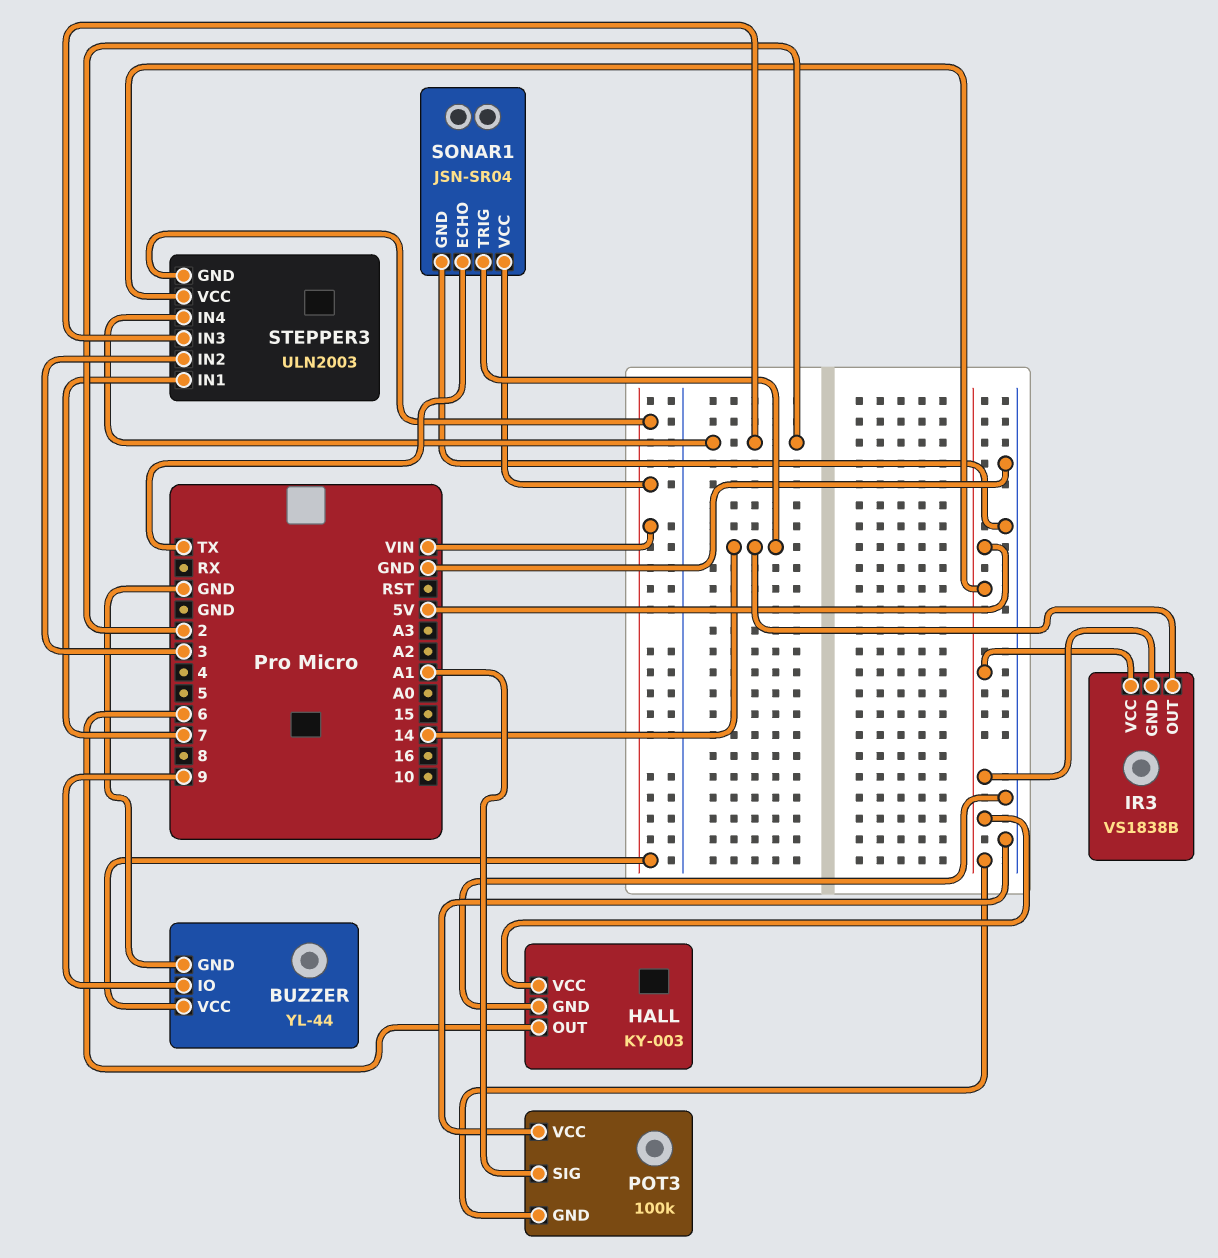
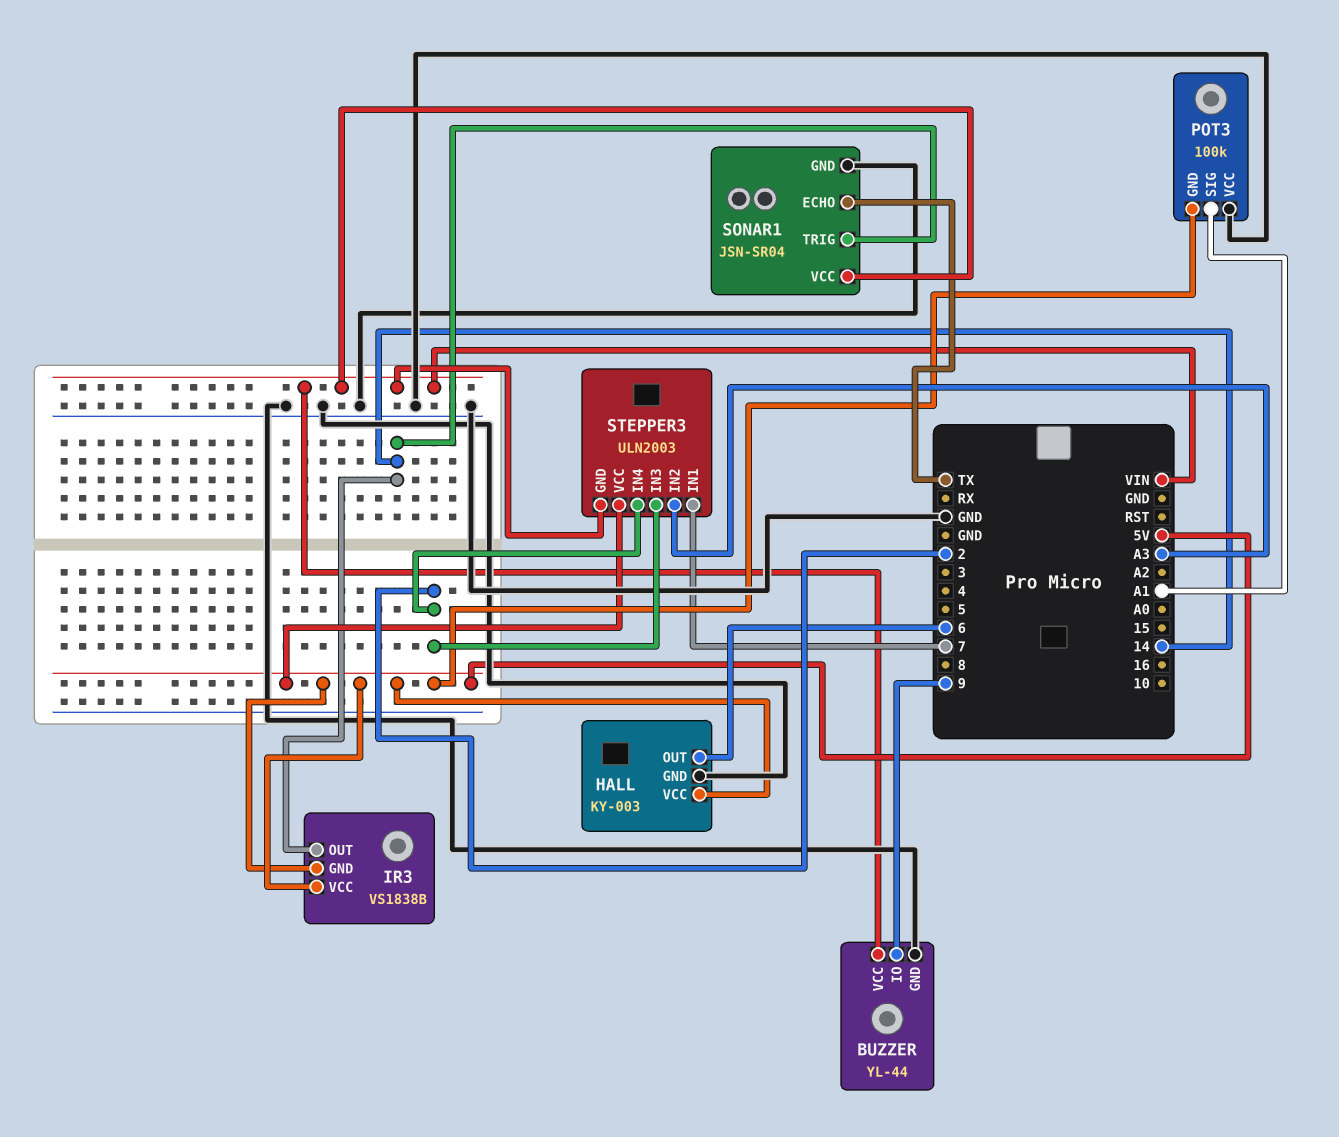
STEPPER3 pin IN2: 3 -> A3

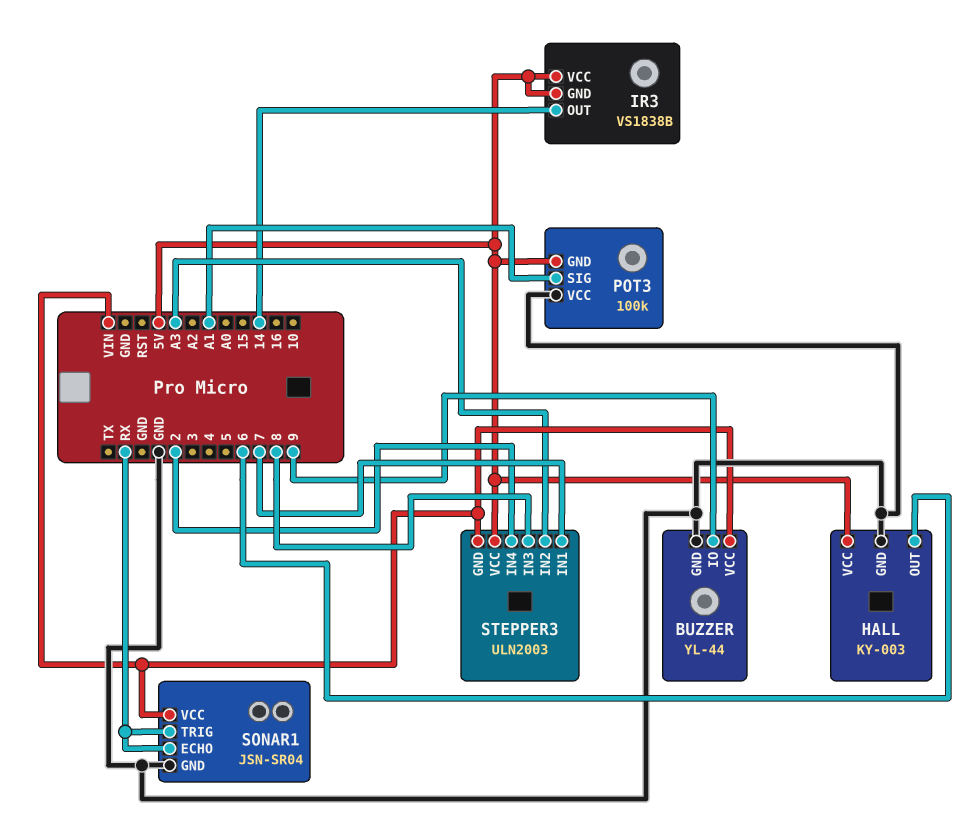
SONAR1 pin ECHO: TX -> RX
SONAR1 pin TRIG: 14 -> RX
STEPPER3 pin IN3: 2 -> 8

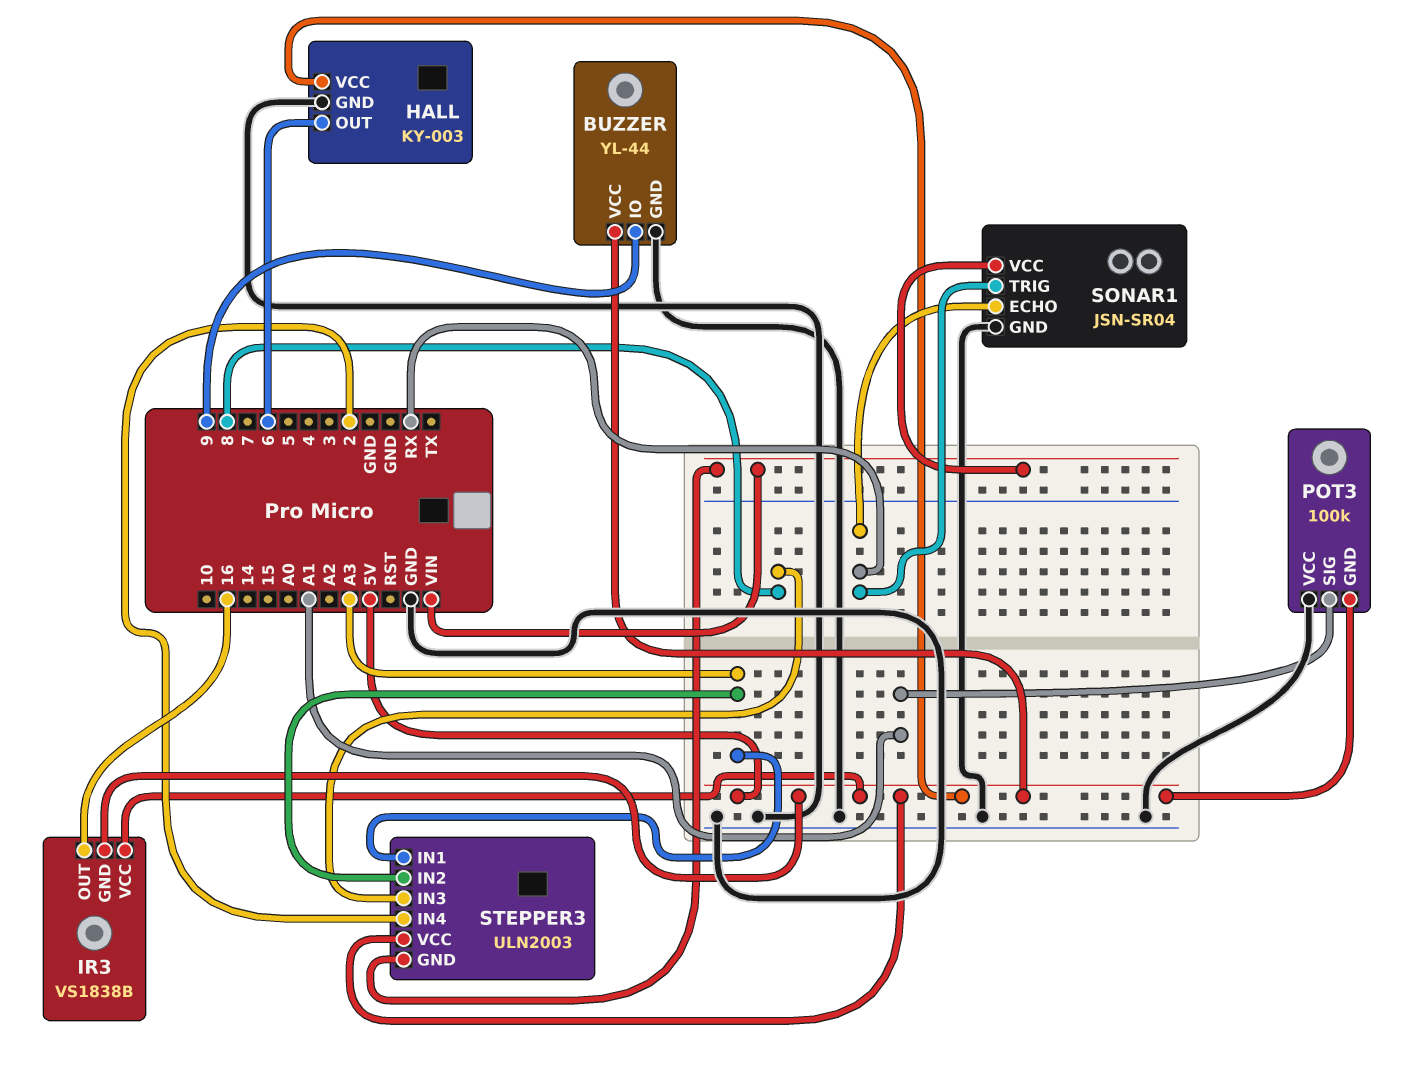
BUZZER pin VCC: VIN -> 5V
IR3 pin OUT: 14 -> 16
STEPPER3 pin IN1: 7 -> A3

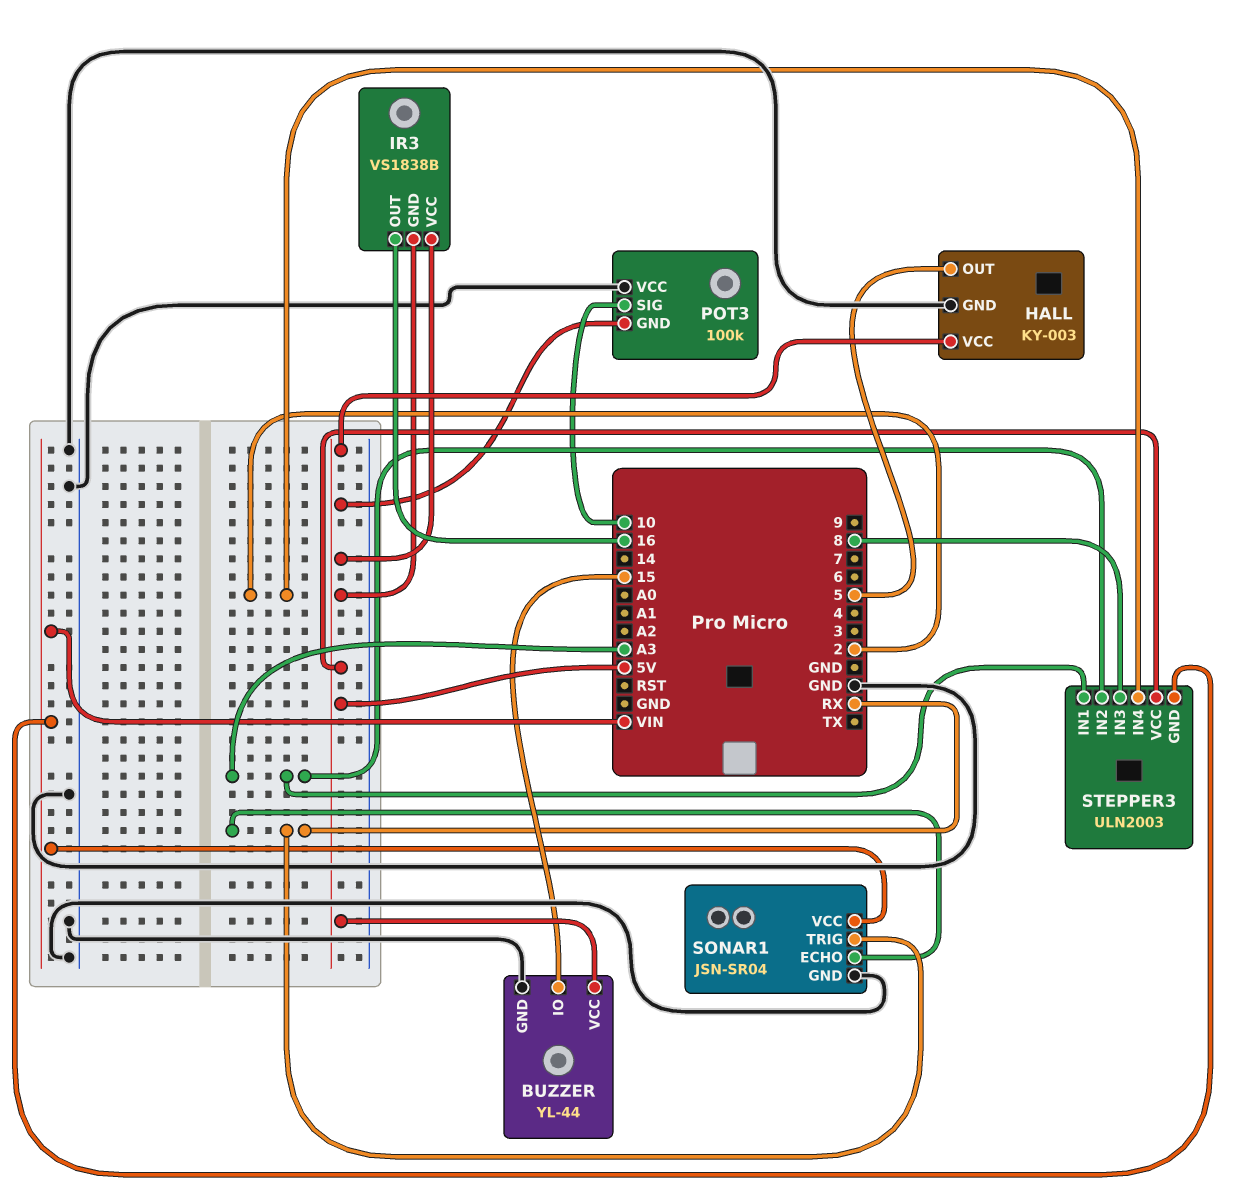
BUZZER pin IO: 9 -> 15
HALL pin OUT: 6 -> 5
POT3 pin SIG: A1 -> 10

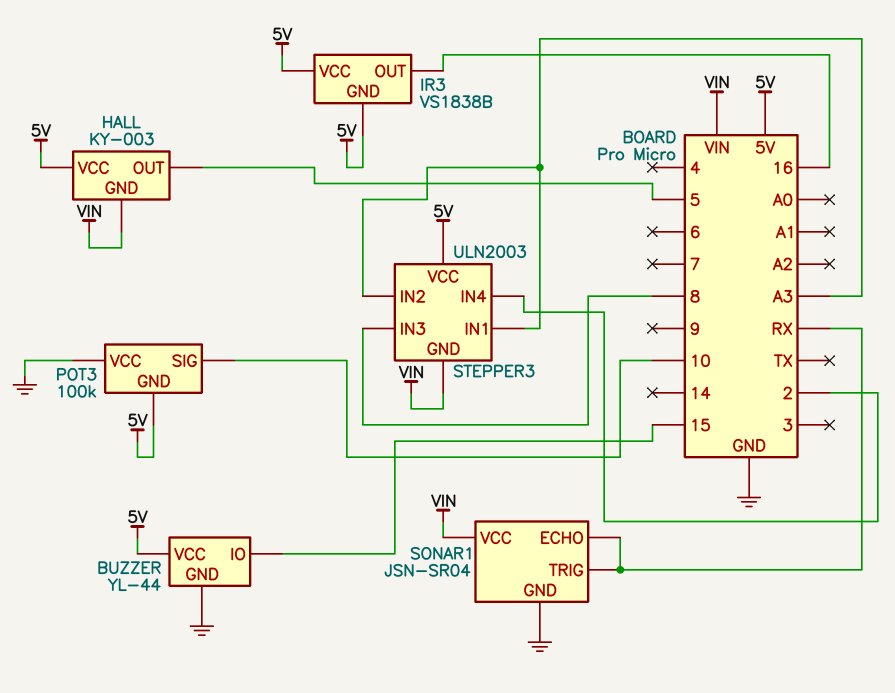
HALL pin GND: GND -> VIN

